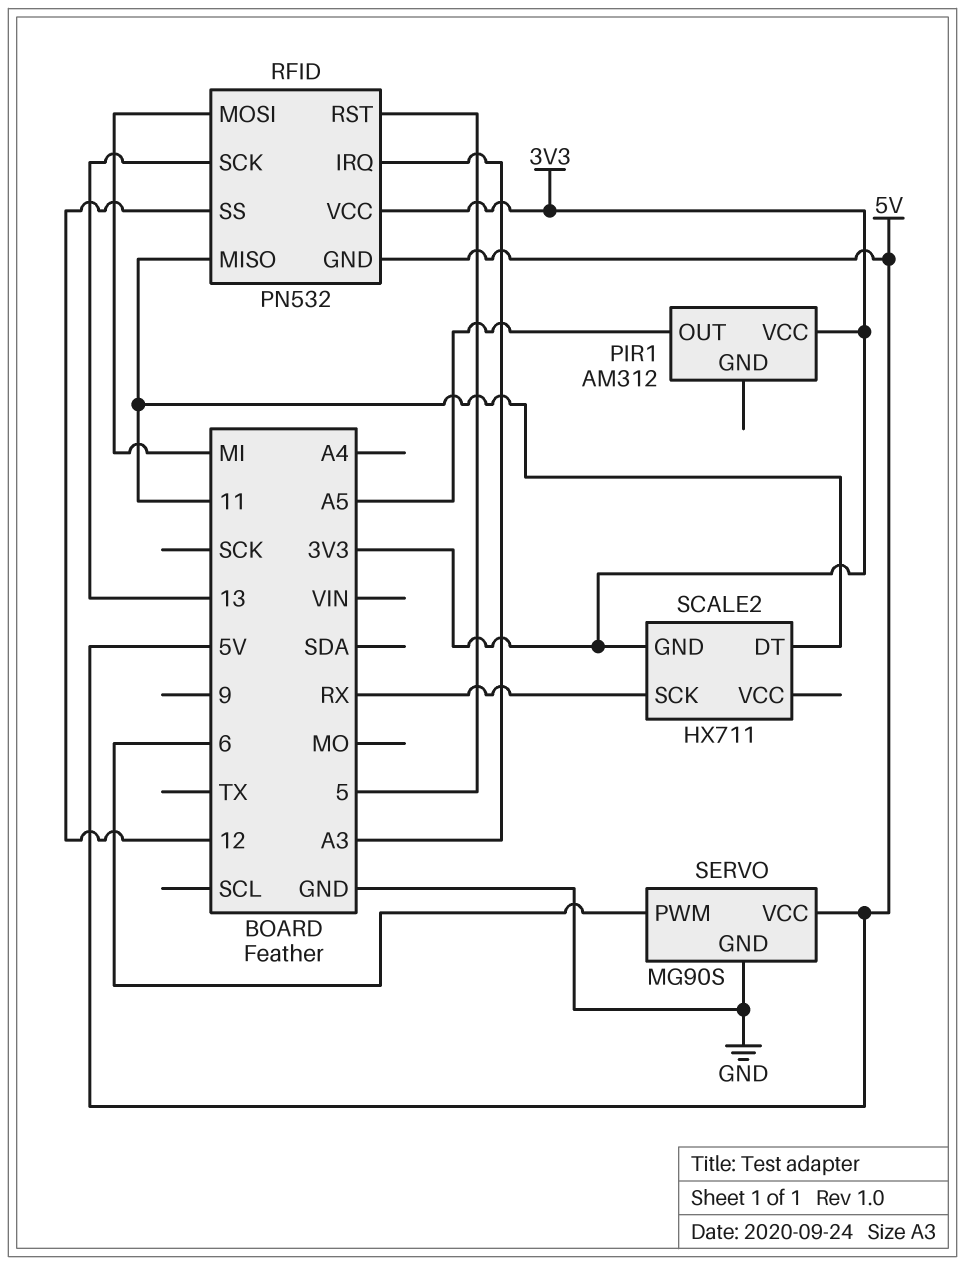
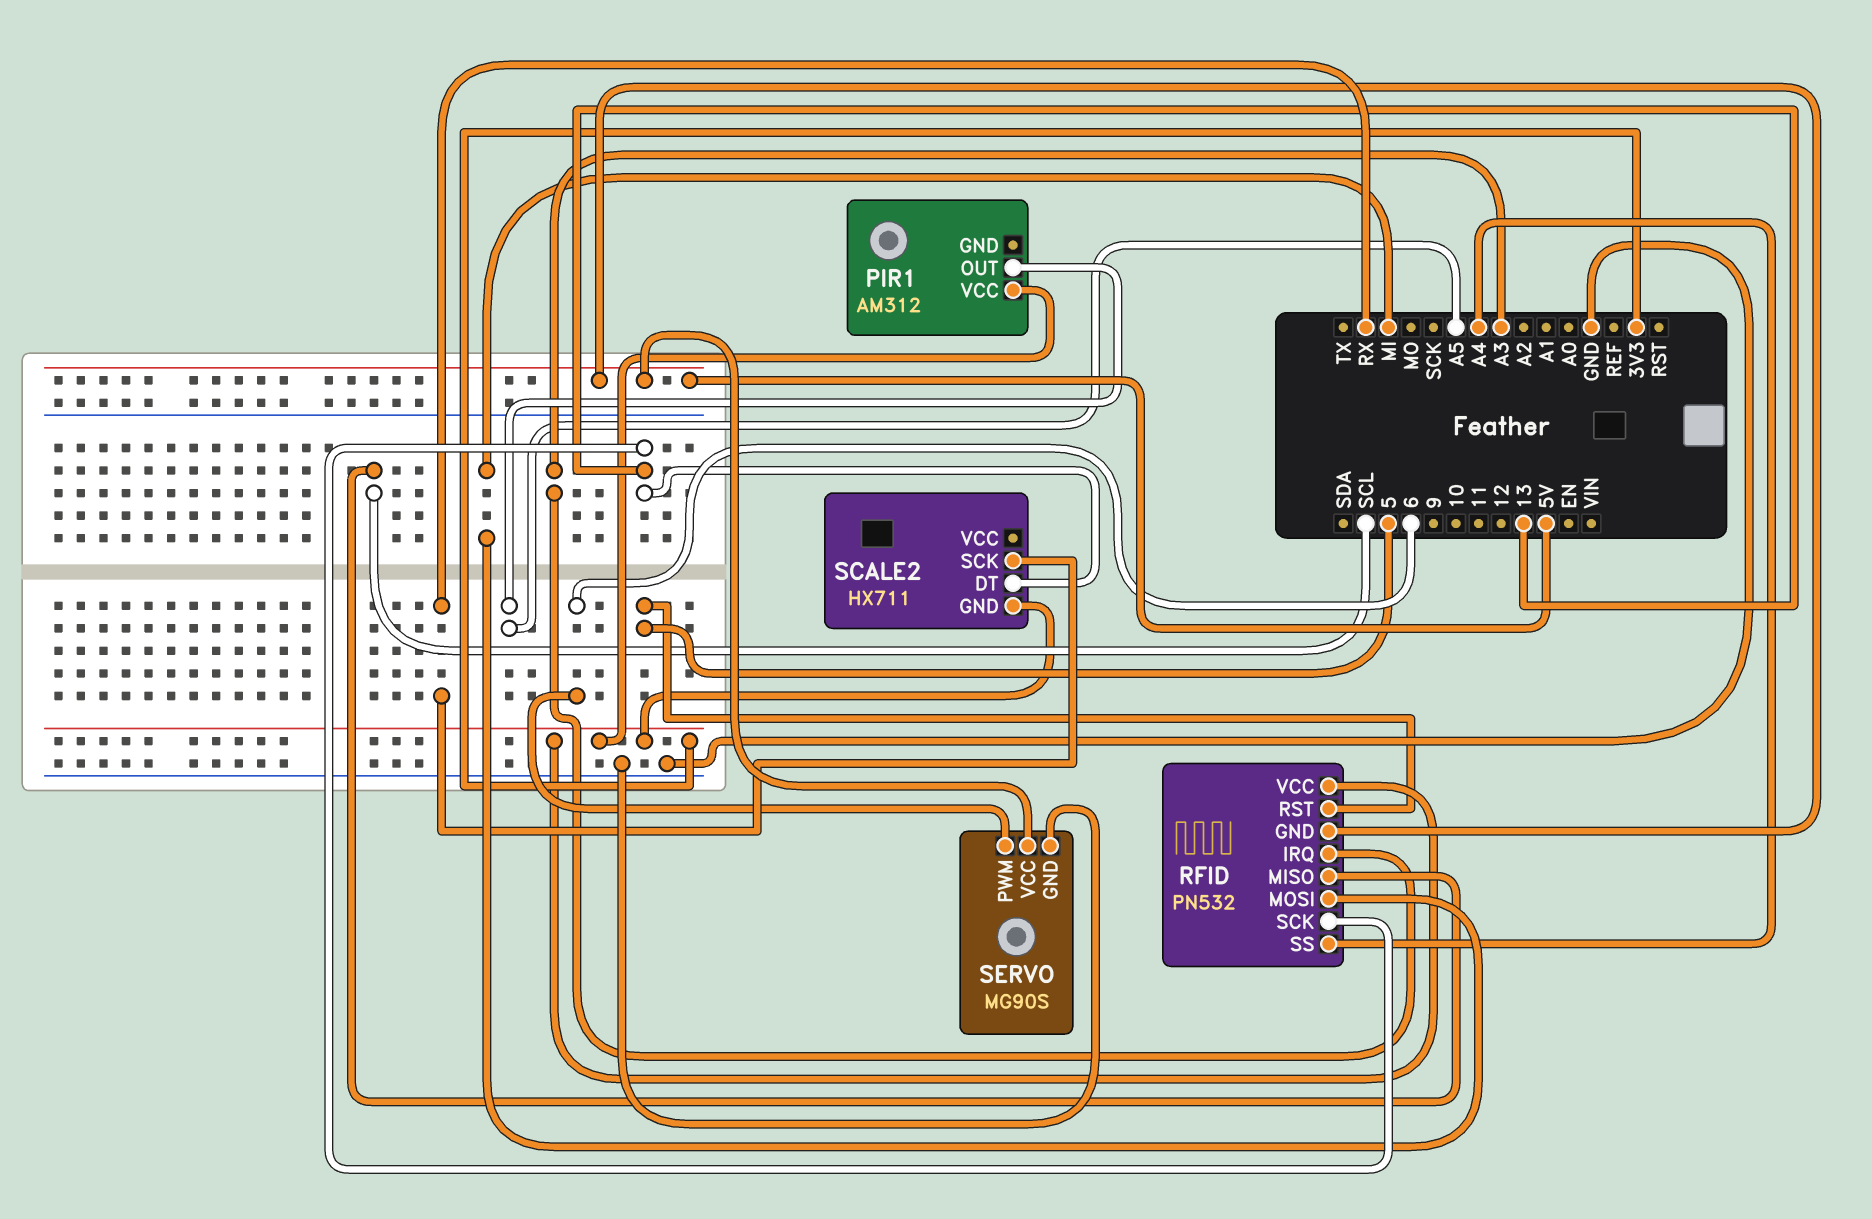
RFID pin MISO: 11 -> SCL
RFID pin SS: 12 -> A4
SCALE2 pin DT: 11 -> 13

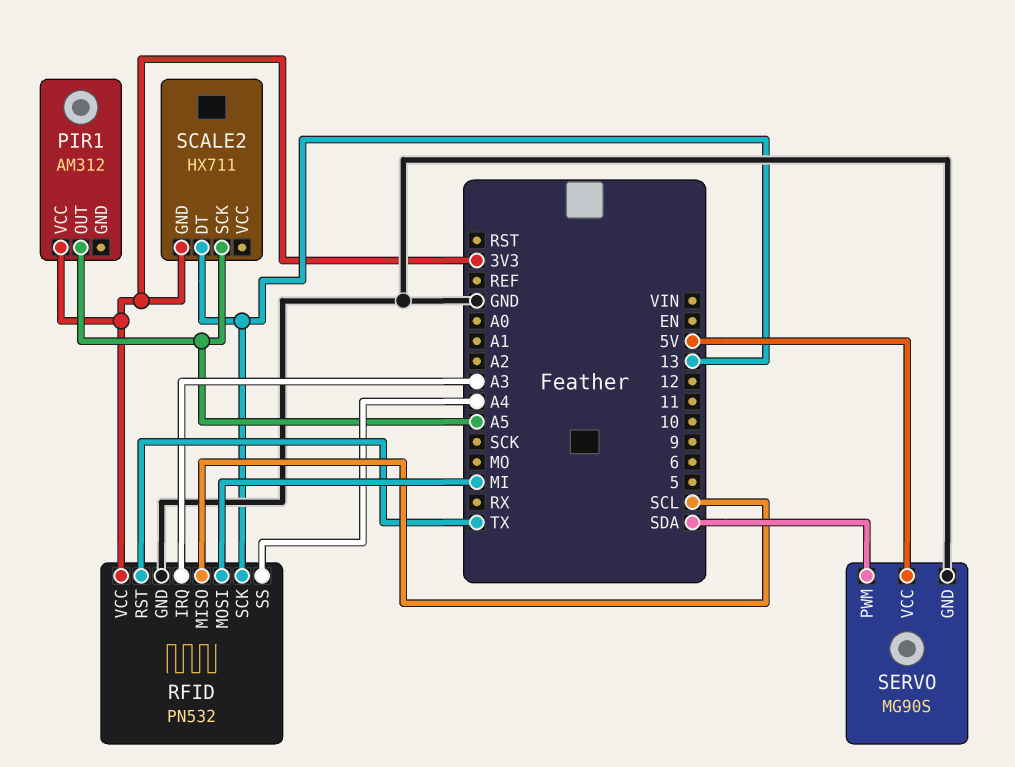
RFID pin GND: 5V -> GND
RFID pin RST: 5 -> TX
SCALE2 pin SCK: RX -> A5
SERVO pin PWM: 6 -> SDA

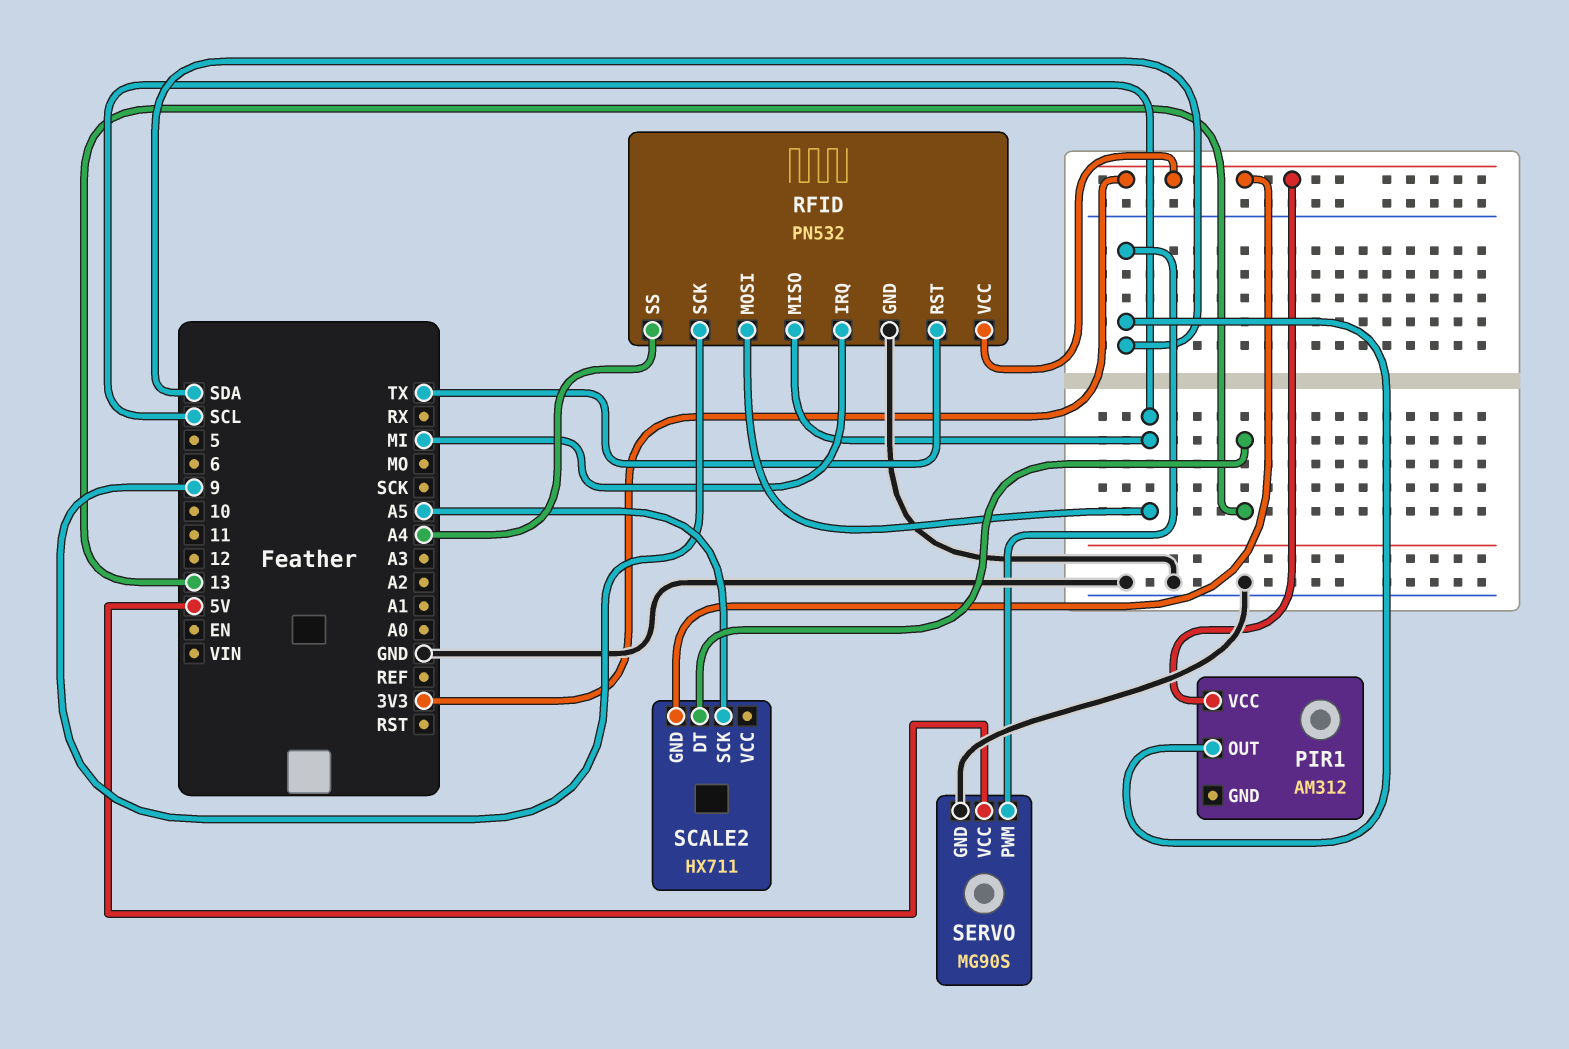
PIR1 pin OUT: A5 -> SDA
RFID pin IRQ: A3 -> MI
RFID pin MOSI: MI -> SCL
RFID pin SCK: 13 -> 9

